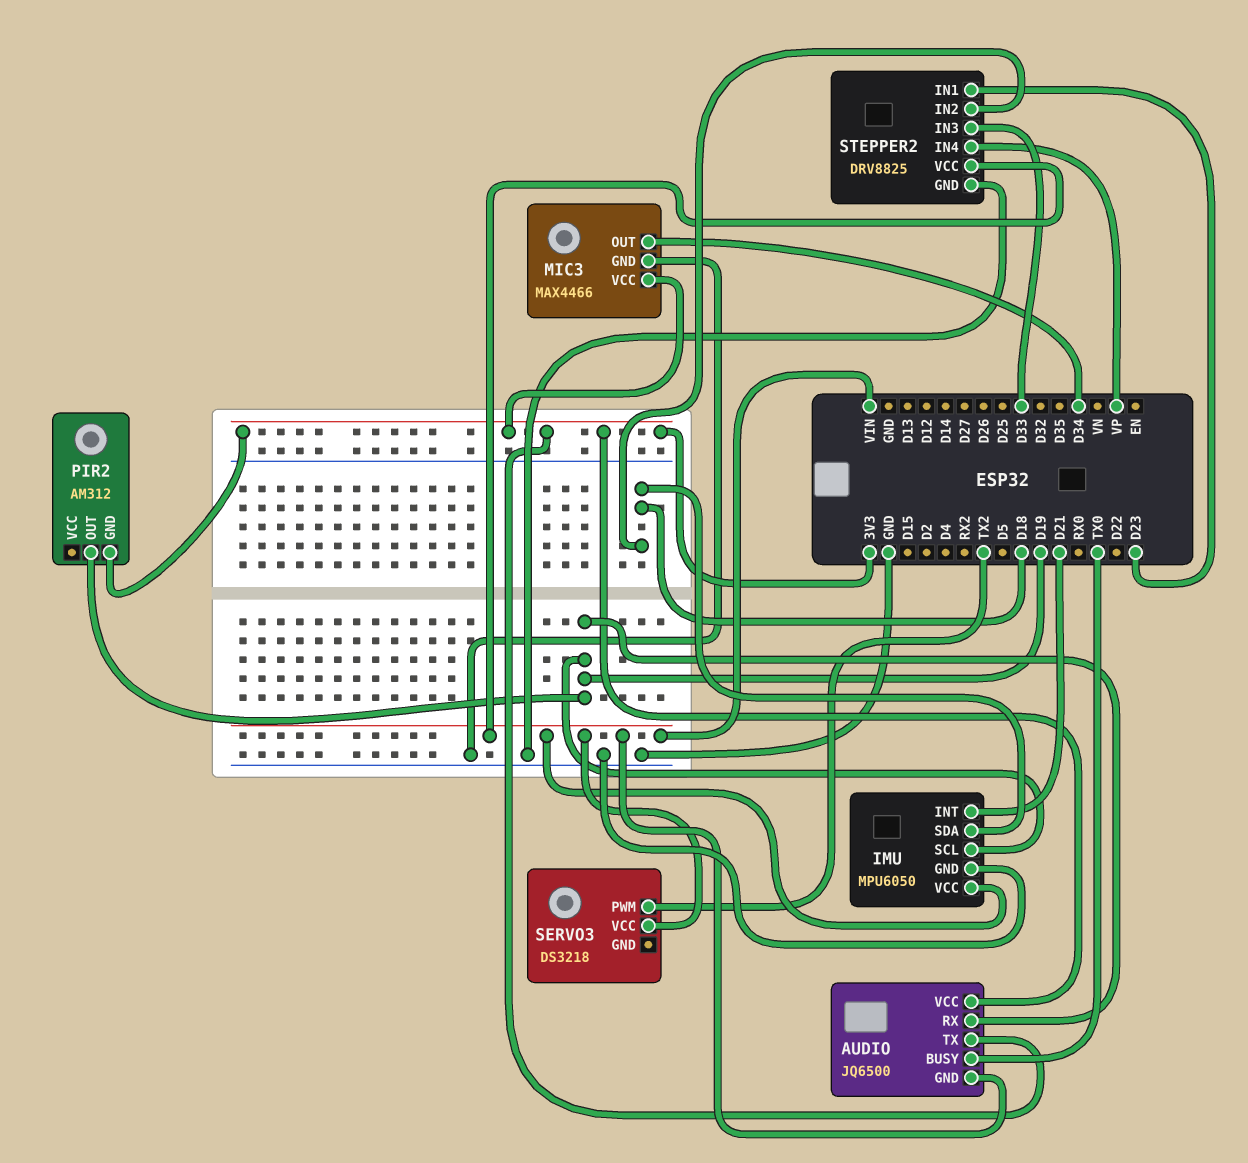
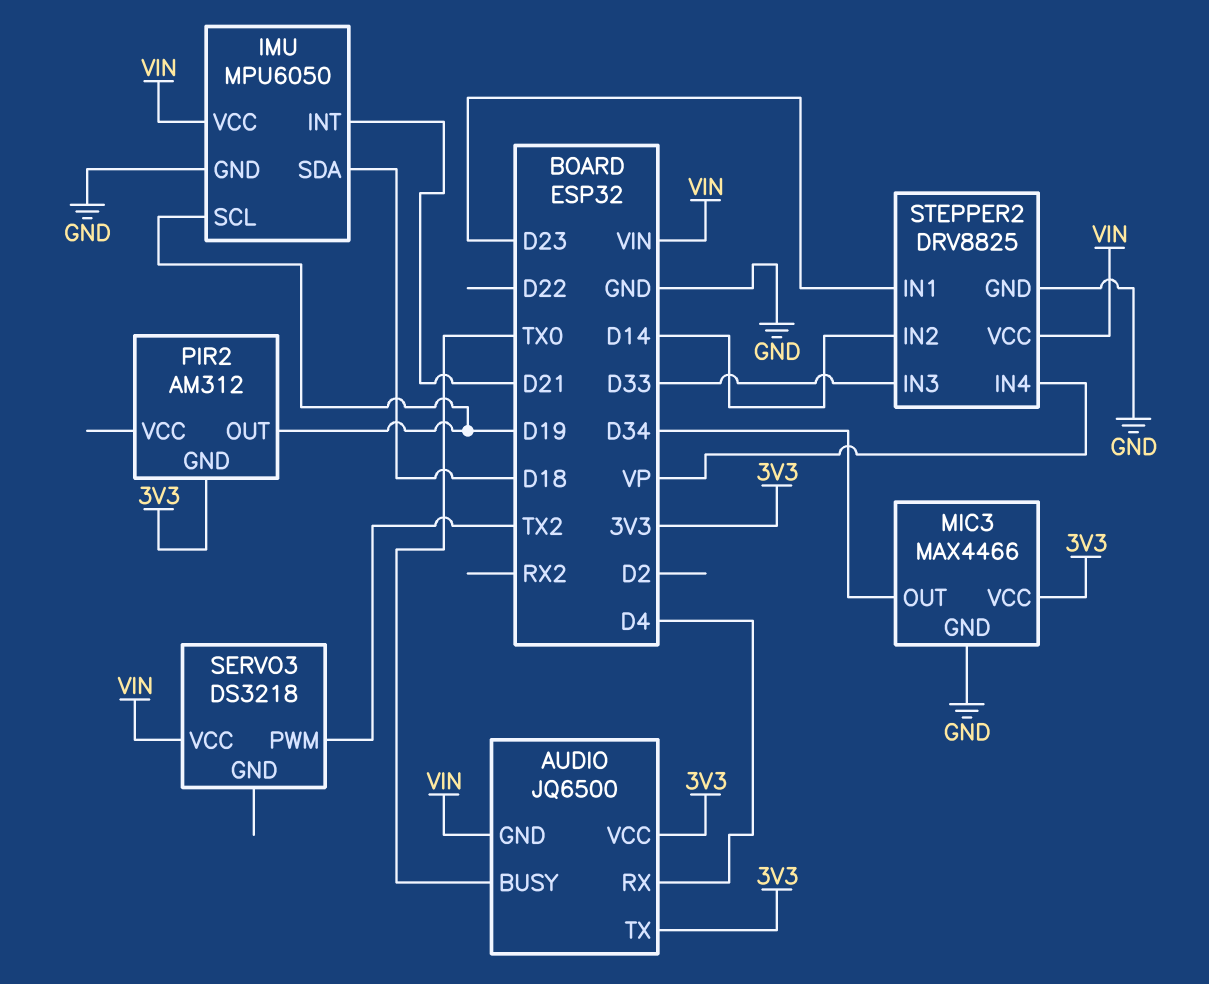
AUDIO pin RX: D19 -> D4
STEPPER2 pin IN2: D18 -> D14

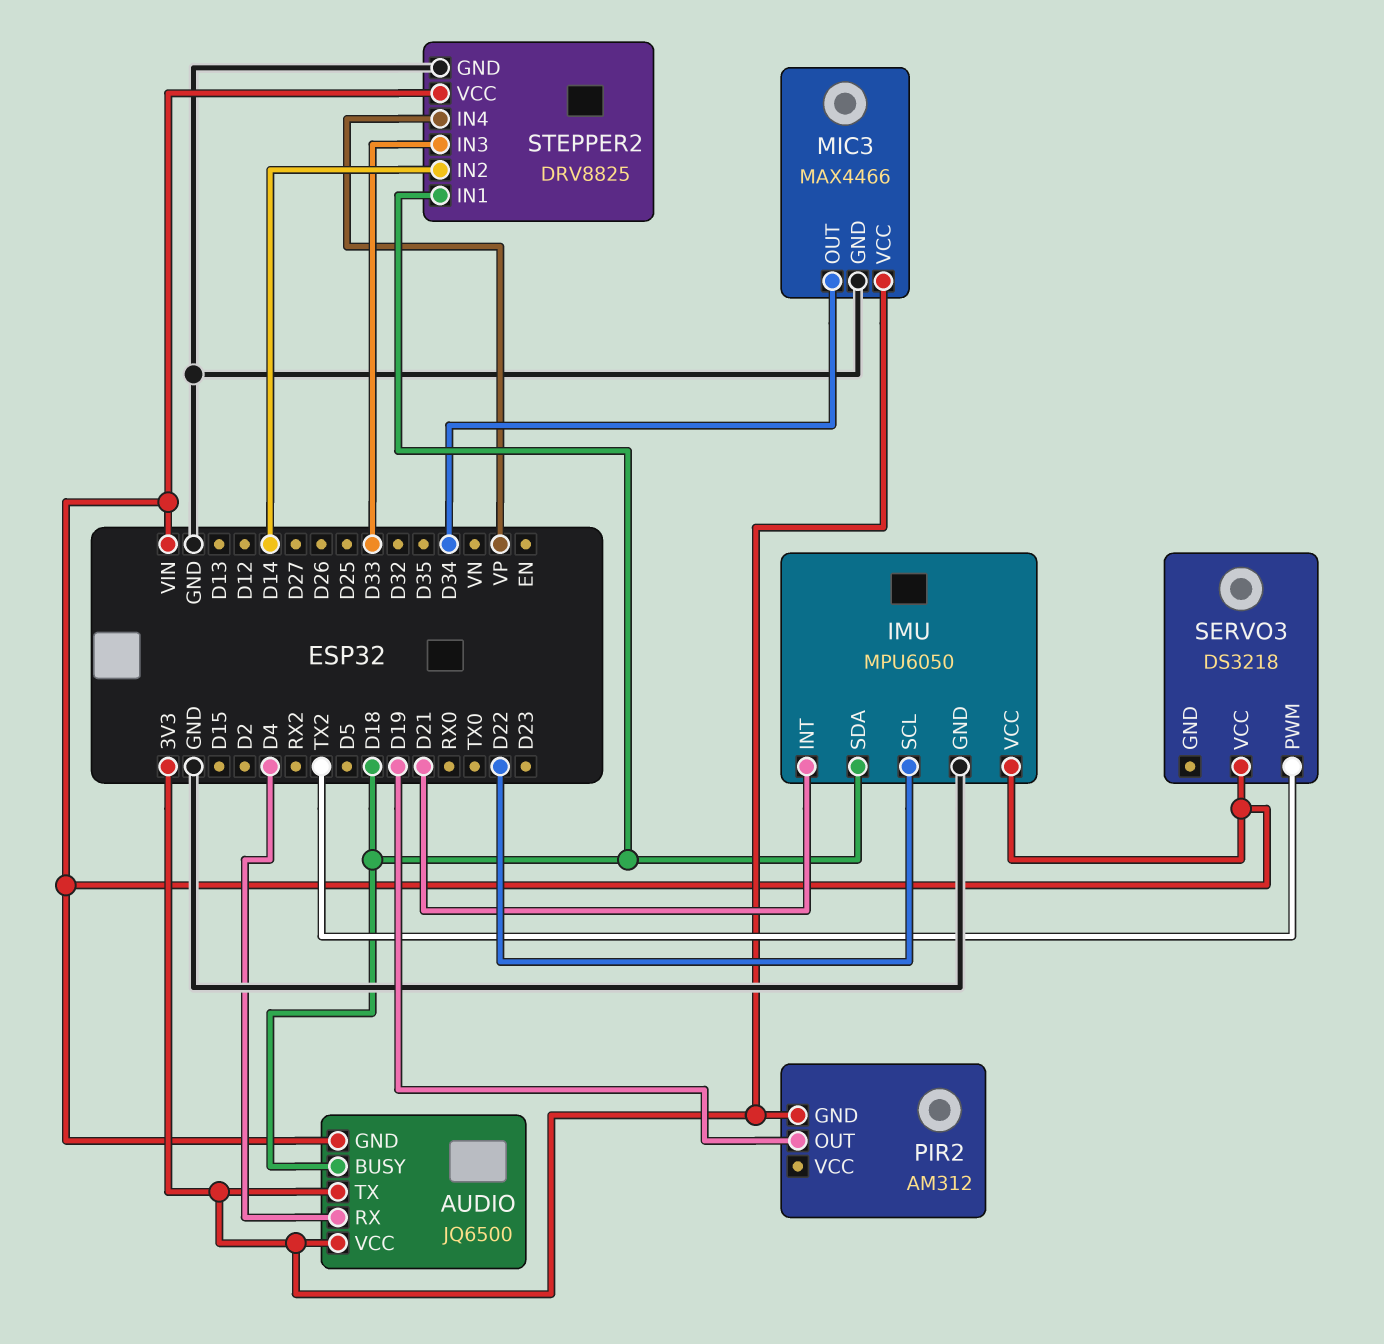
AUDIO pin BUSY: TX0 -> D18
IMU pin SCL: D19 -> D22
STEPPER2 pin IN1: D23 -> D18

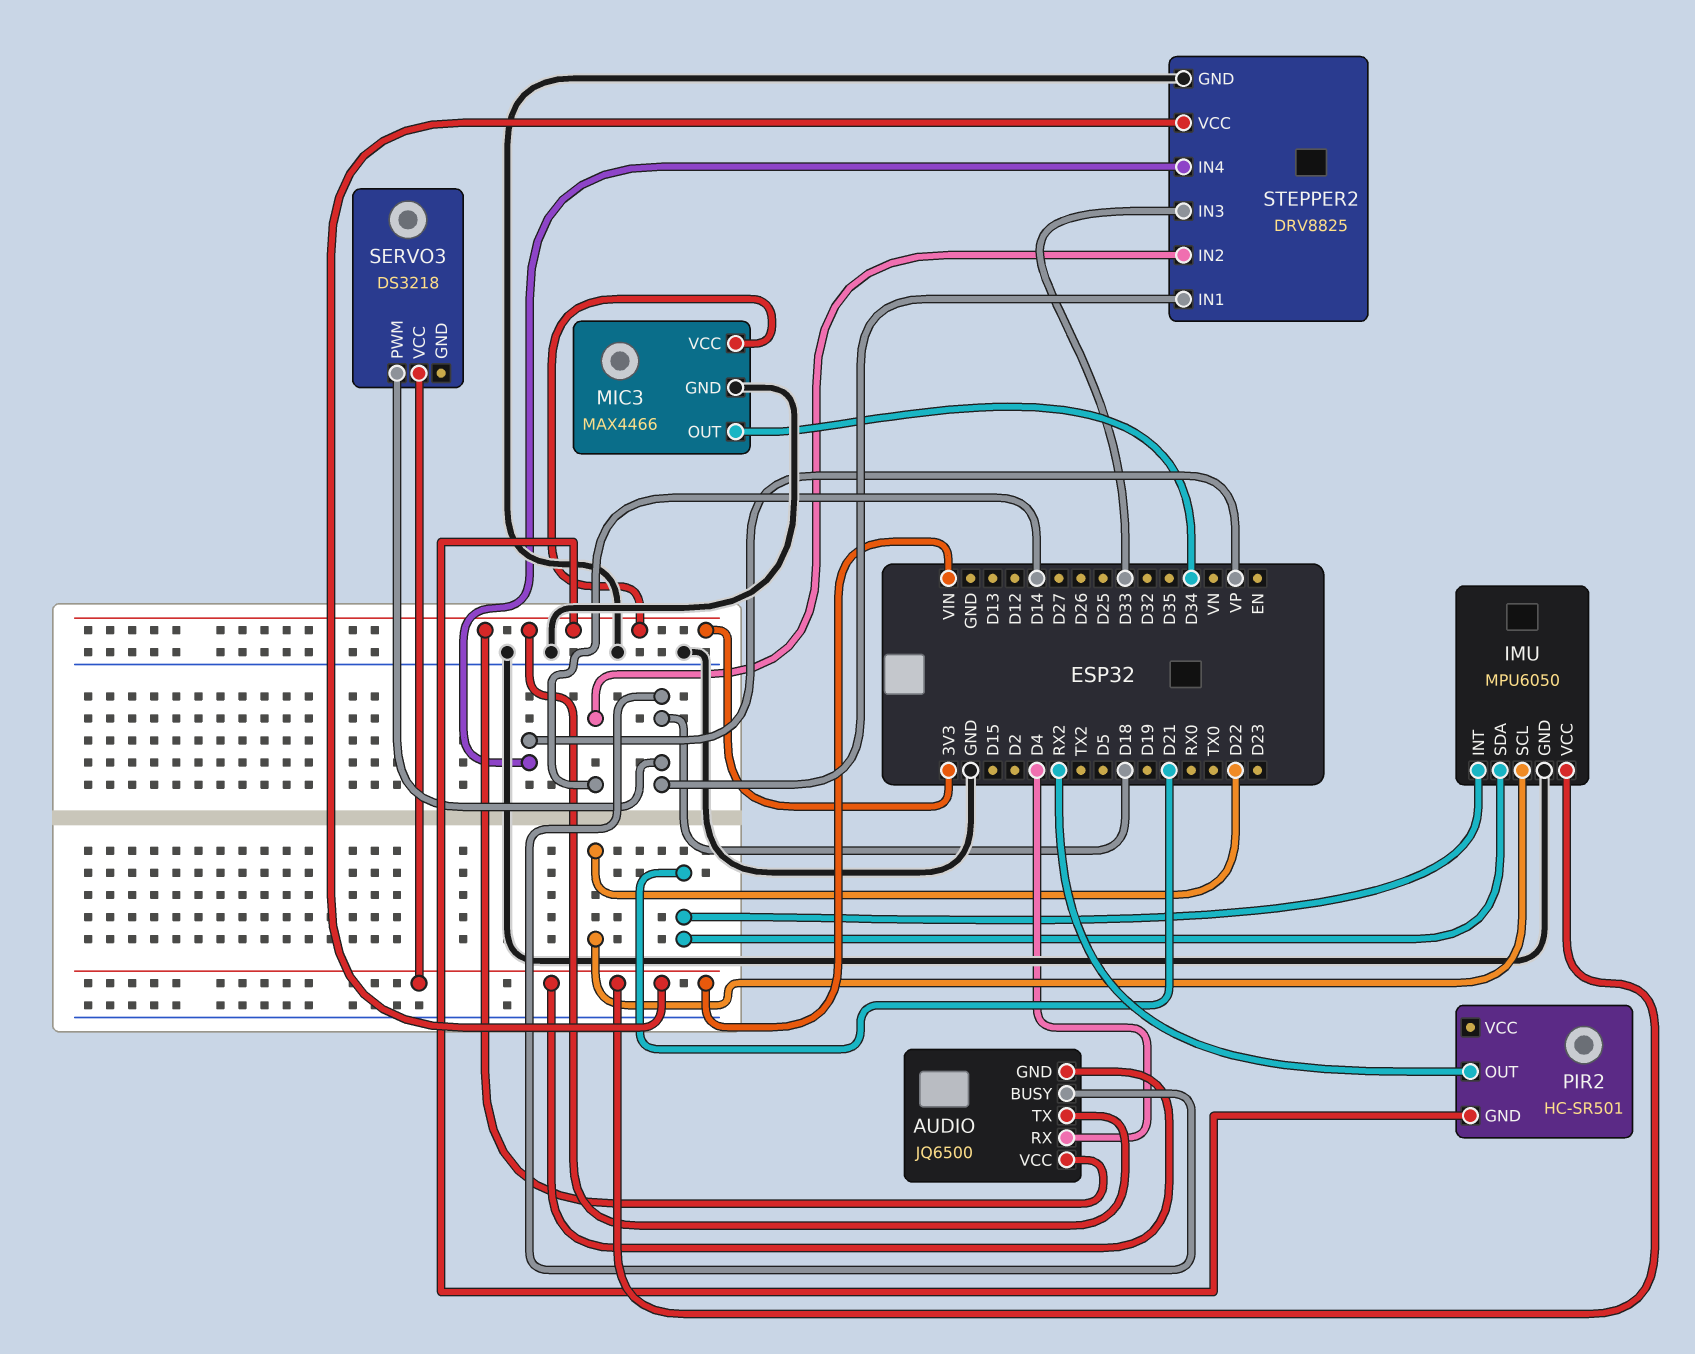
IMU pin SDA: D18 -> D21
PIR2: AM312 -> HC-SR501
PIR2 pin OUT: D19 -> RX2
SERVO3 pin PWM: TX2 -> D18

